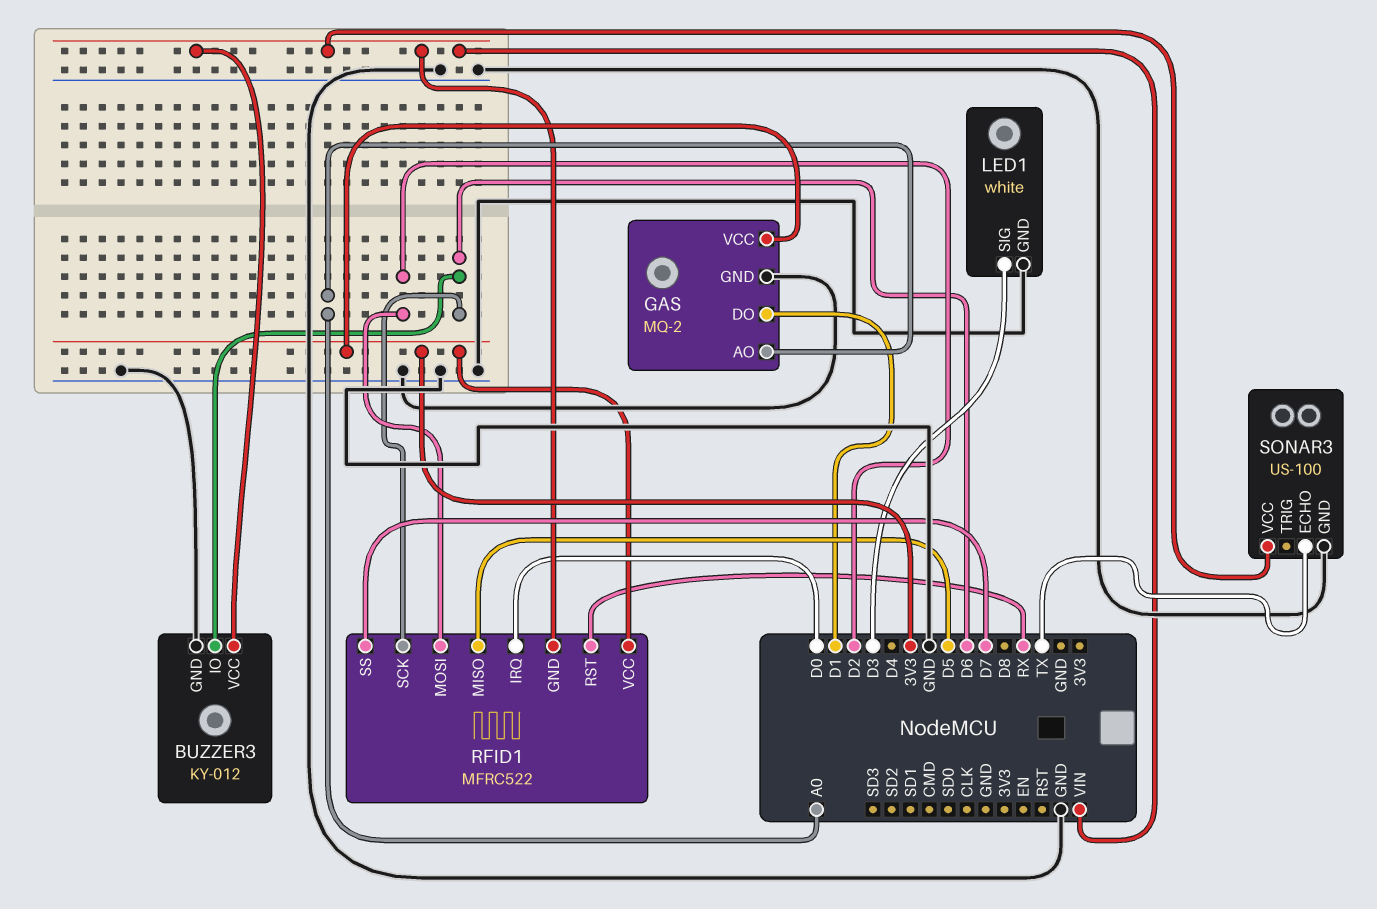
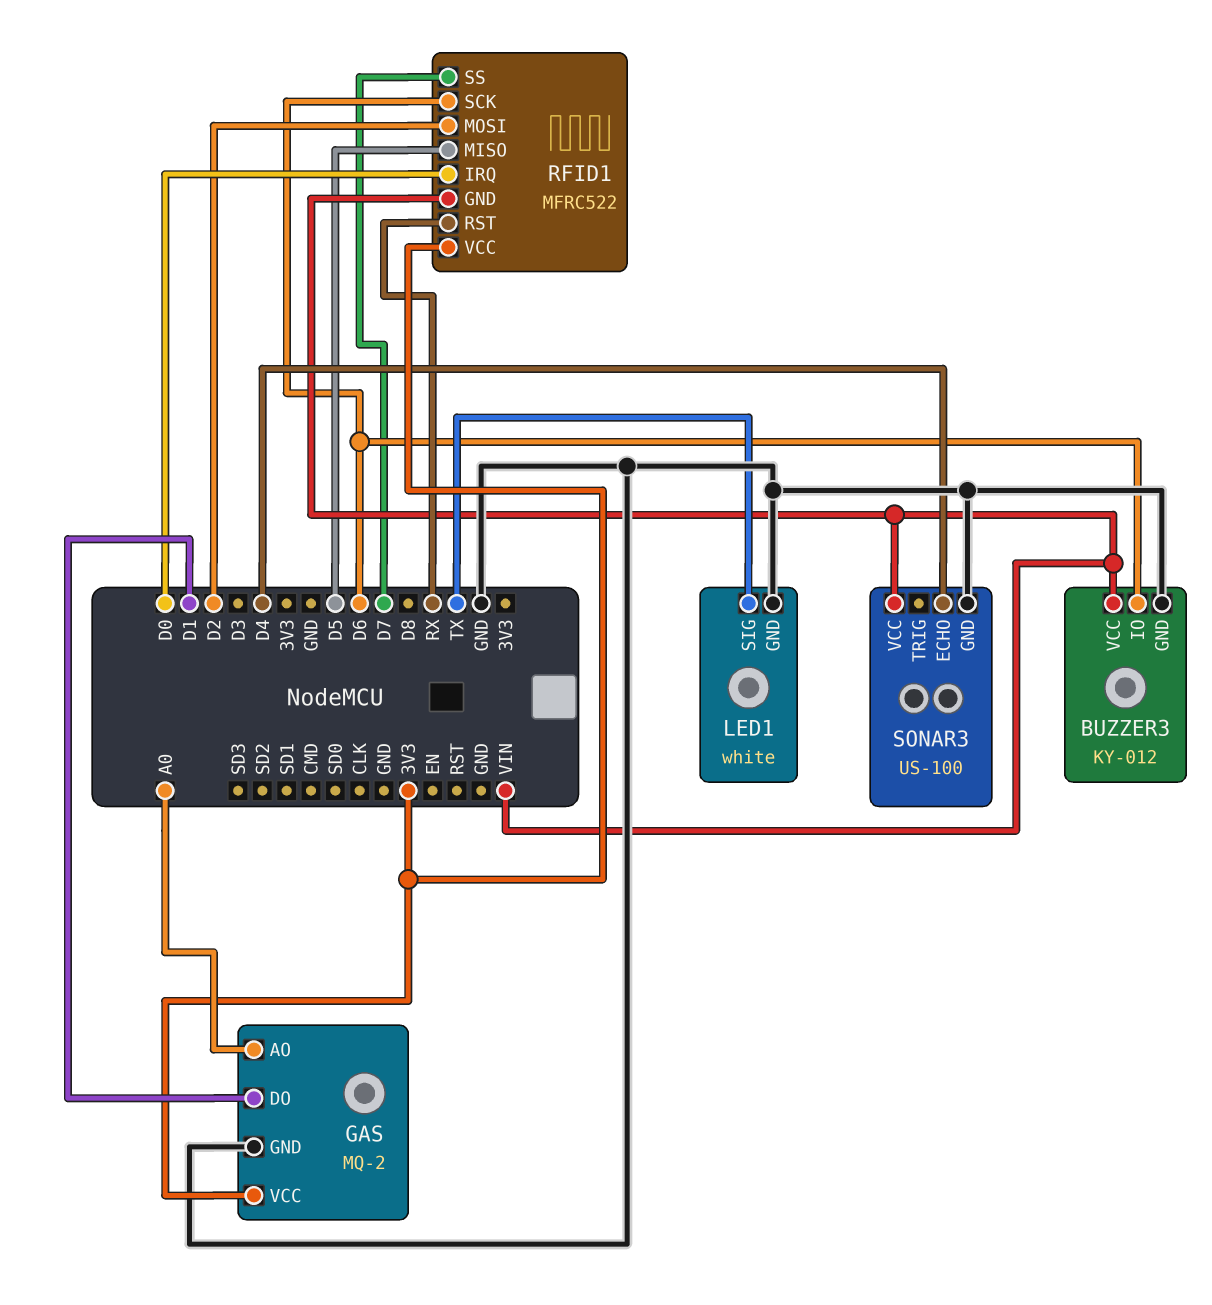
LED1 pin SIG: D3 -> TX
SONAR3 pin ECHO: TX -> D4

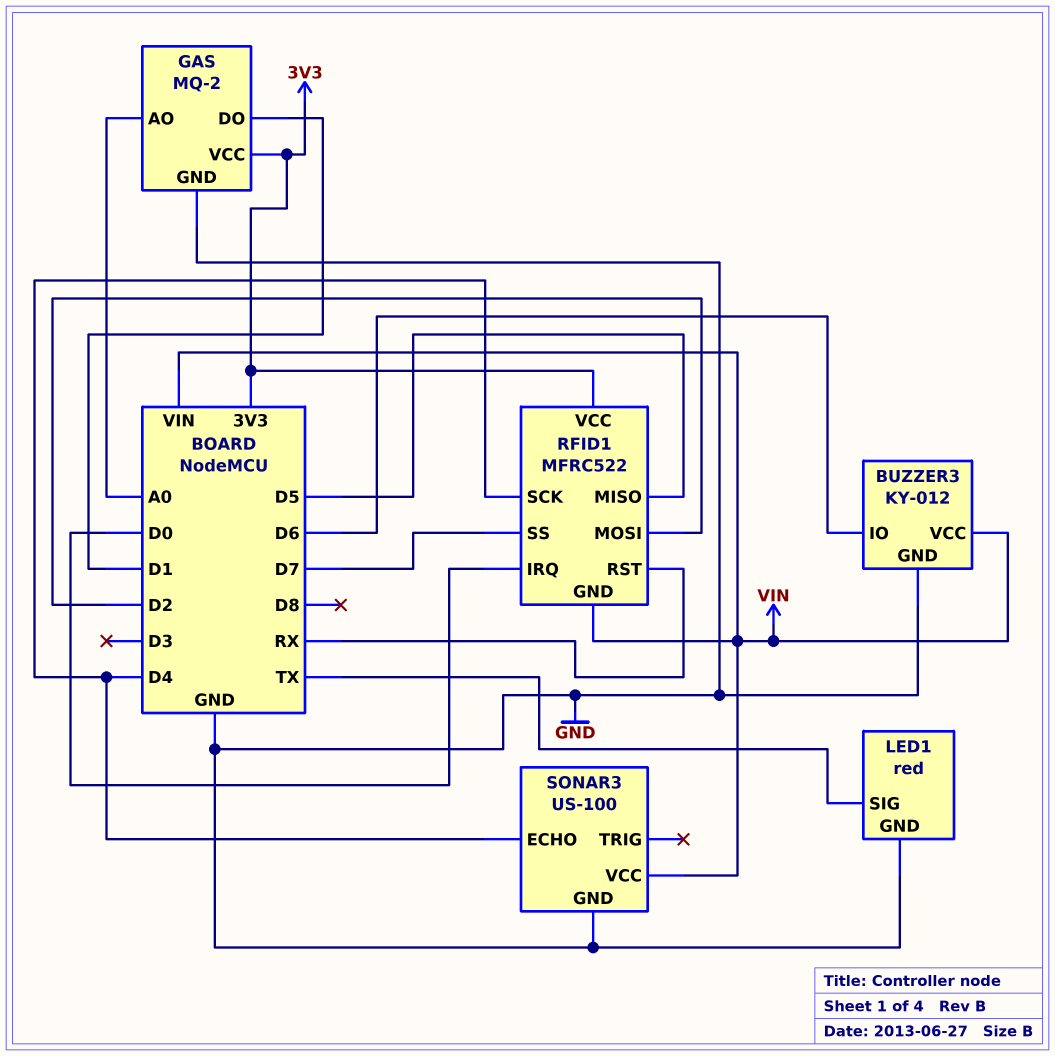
LED1: white -> red
RFID1 pin SCK: D6 -> D4

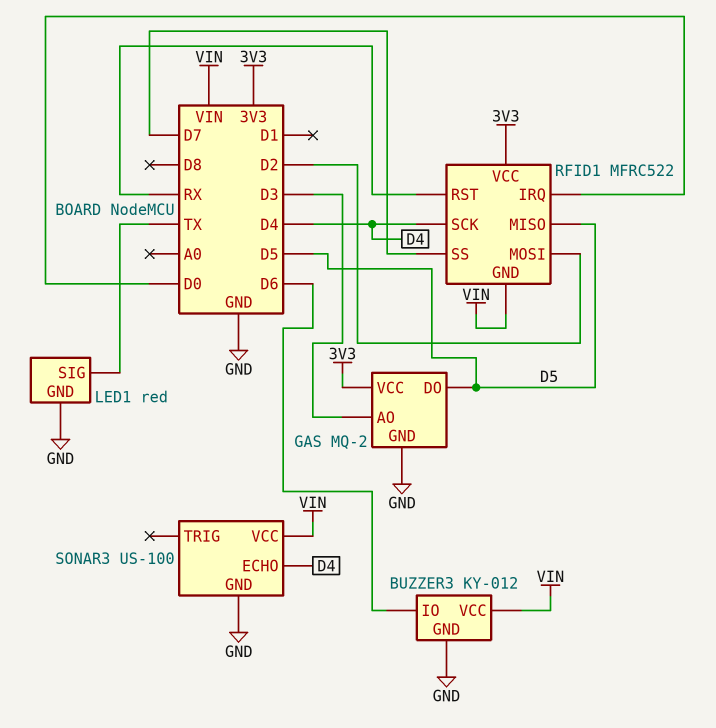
GAS pin AO: A0 -> D3
GAS pin DO: D1 -> D5

